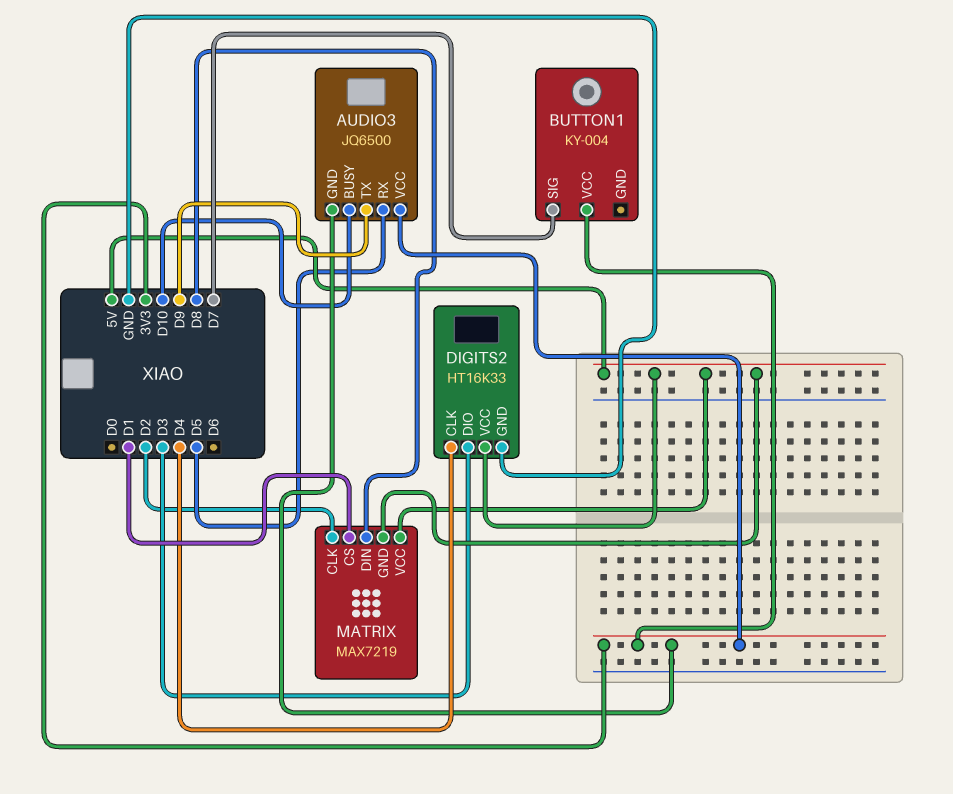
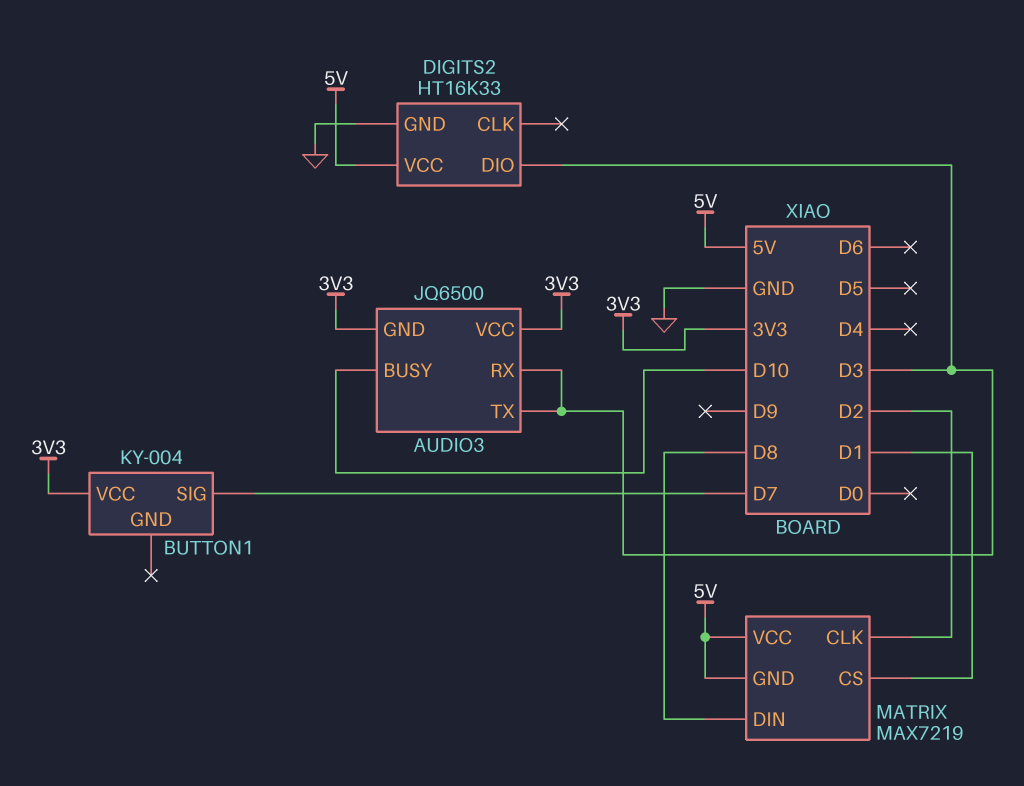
AUDIO3 pin RX: D5 -> D3
AUDIO3 pin TX: D9 -> D3
DIGITS2 pin CLK: D4 -> none

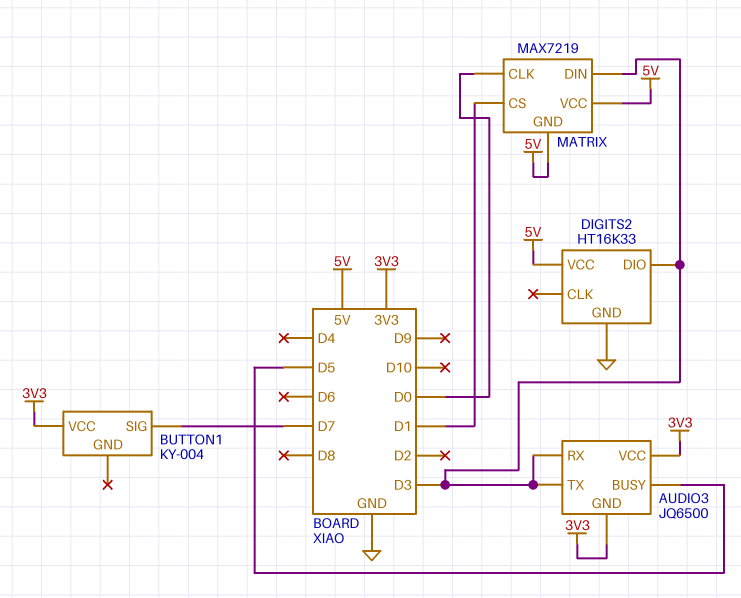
AUDIO3 pin BUSY: D10 -> D5
MATRIX pin CLK: D2 -> D0
MATRIX pin DIN: D8 -> D3

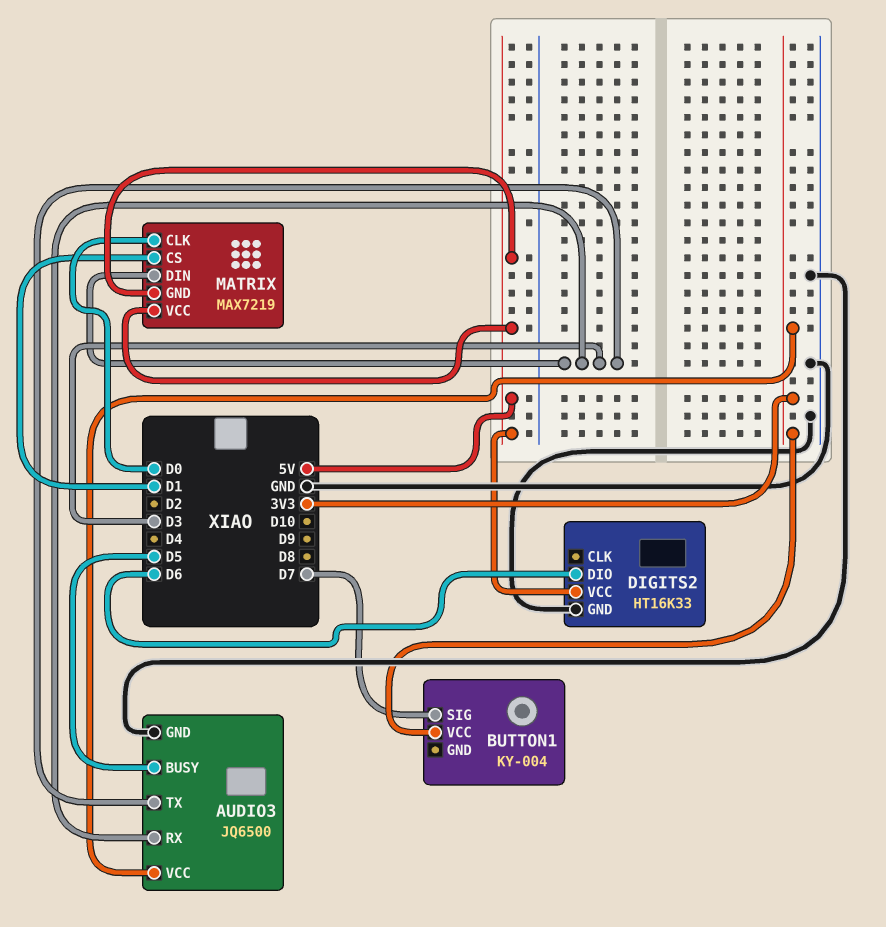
AUDIO3 pin GND: 3V3 -> GND
DIGITS2 pin DIO: D3 -> D6

